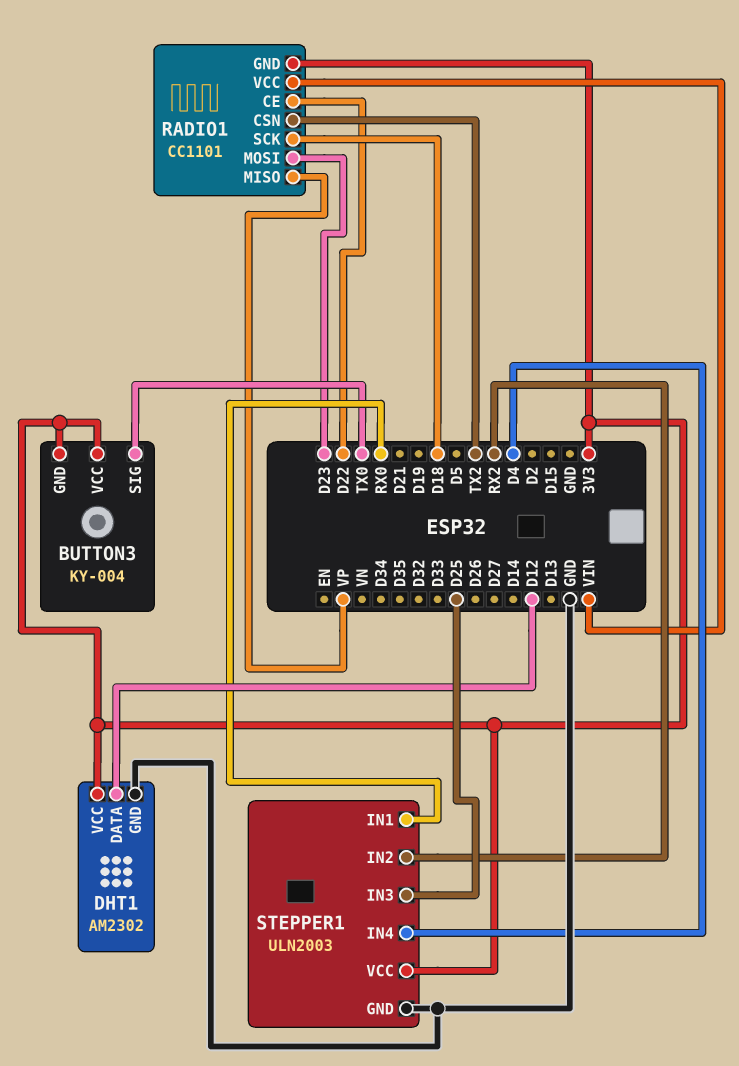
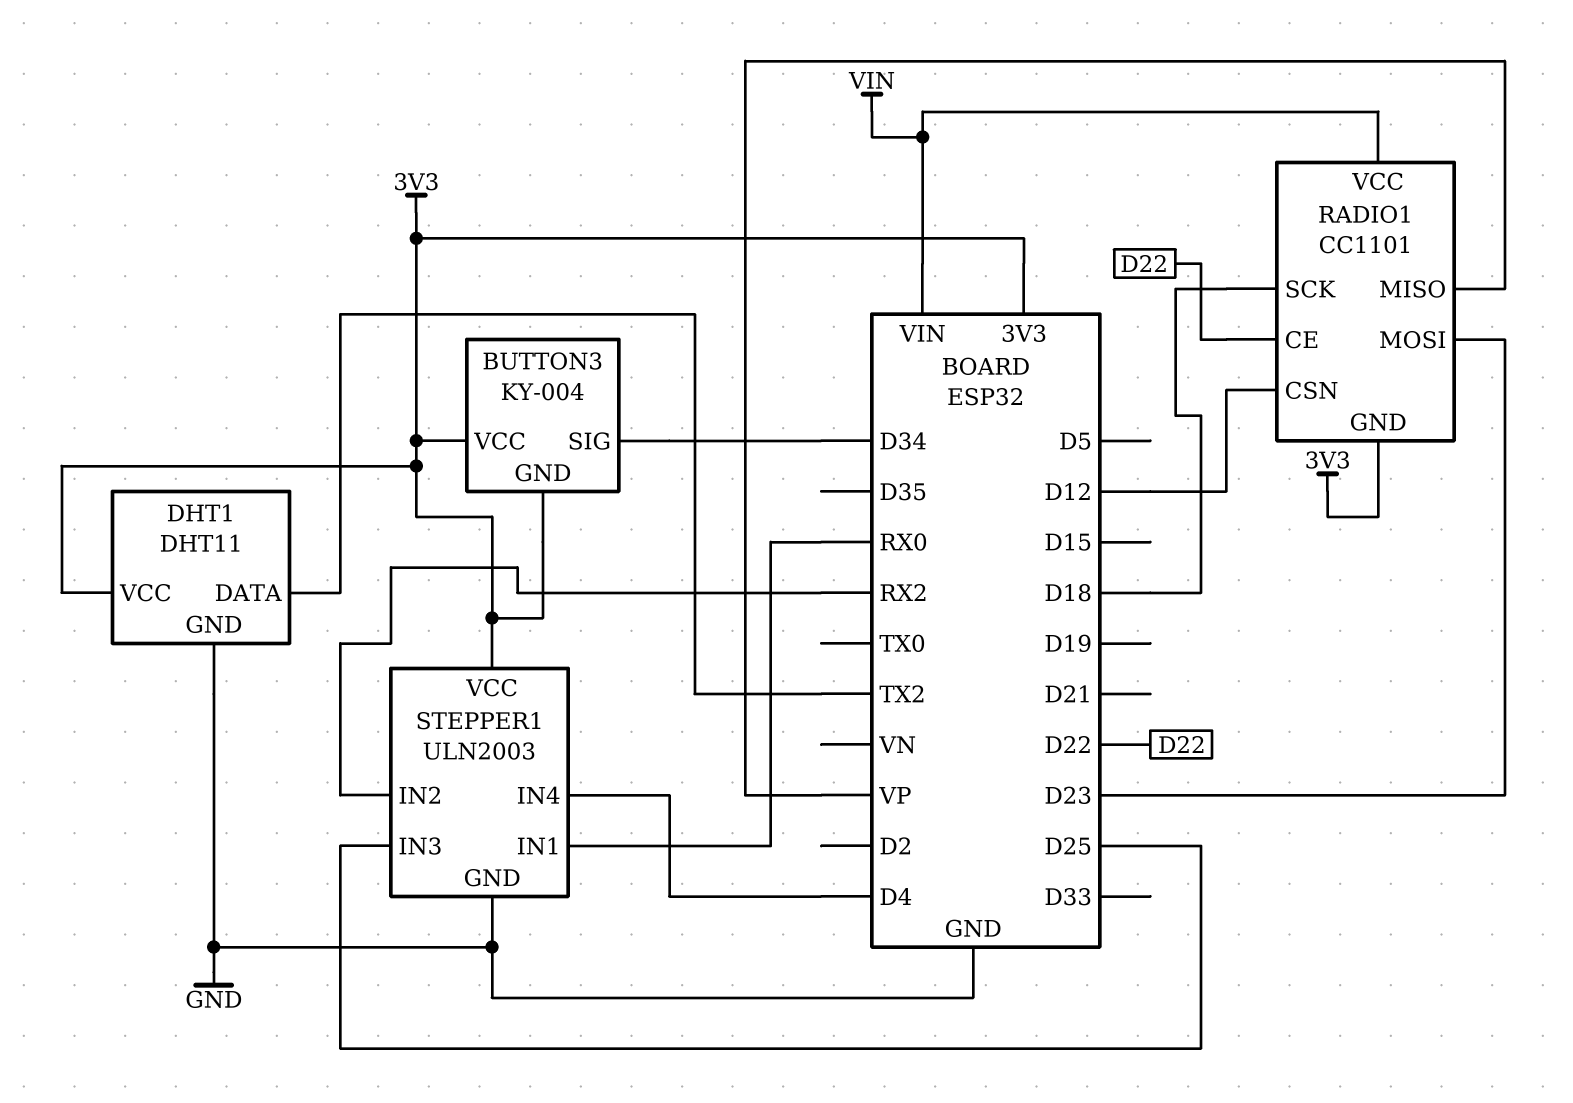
BUTTON3 pin SIG: TX0 -> D34
DHT1: AM2302 -> DHT11
DHT1 pin DATA: D12 -> TX2
RADIO1 pin CSN: TX2 -> D12

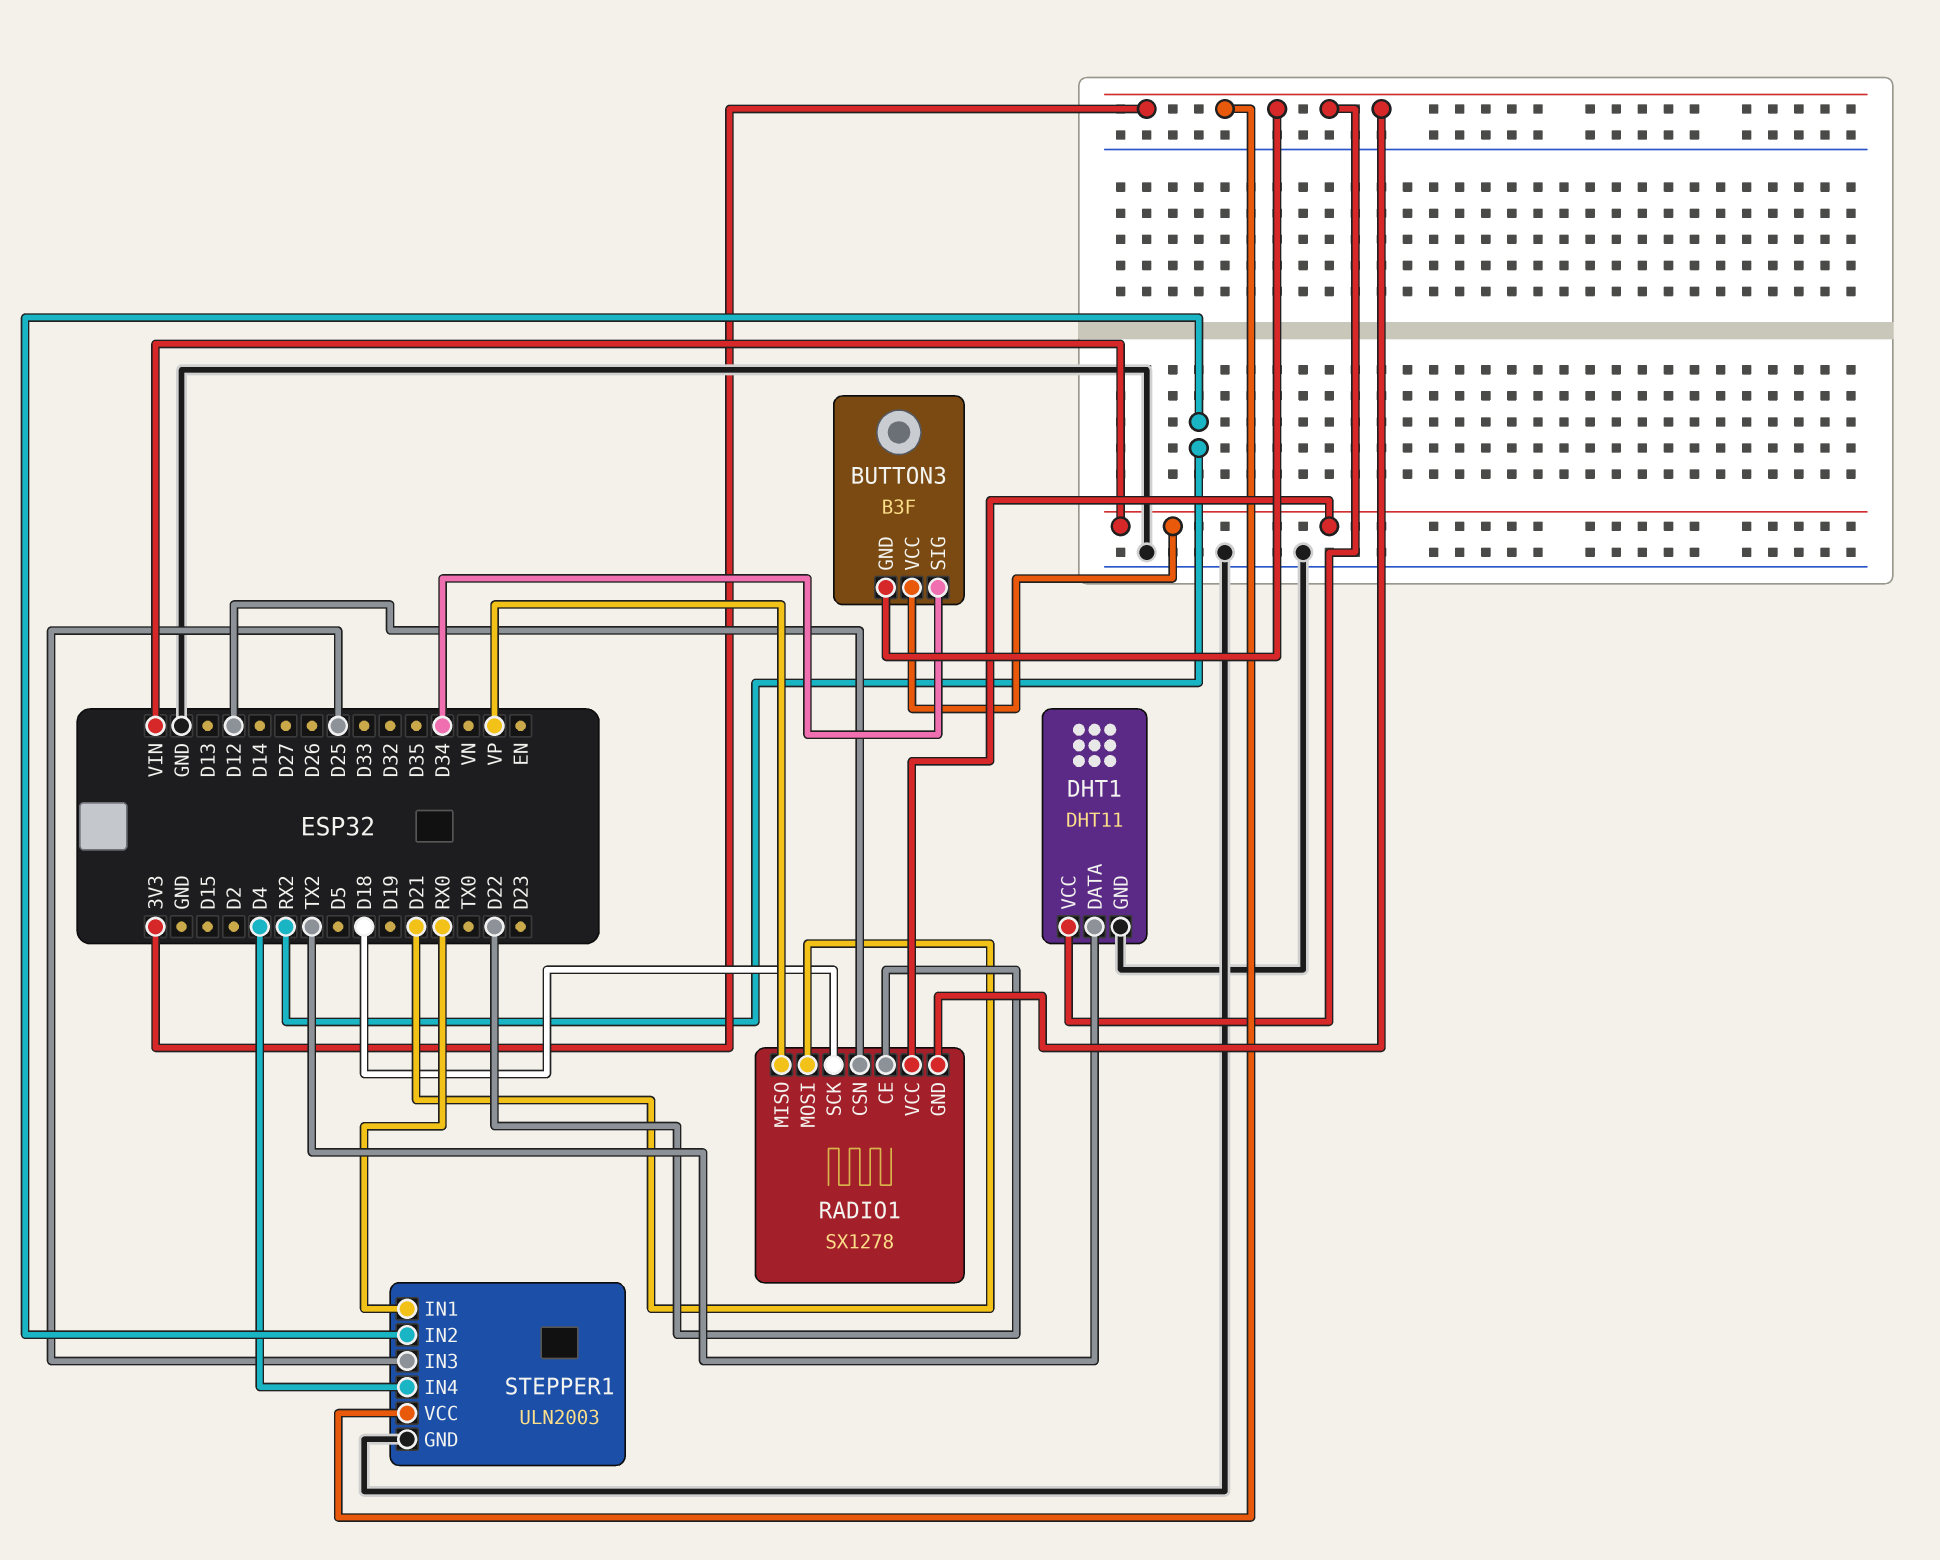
BUTTON3: KY-004 -> B3F
BUTTON3 pin VCC: 3V3 -> VIN
RADIO1: CC1101 -> SX1278
RADIO1 pin MOSI: D23 -> D21

